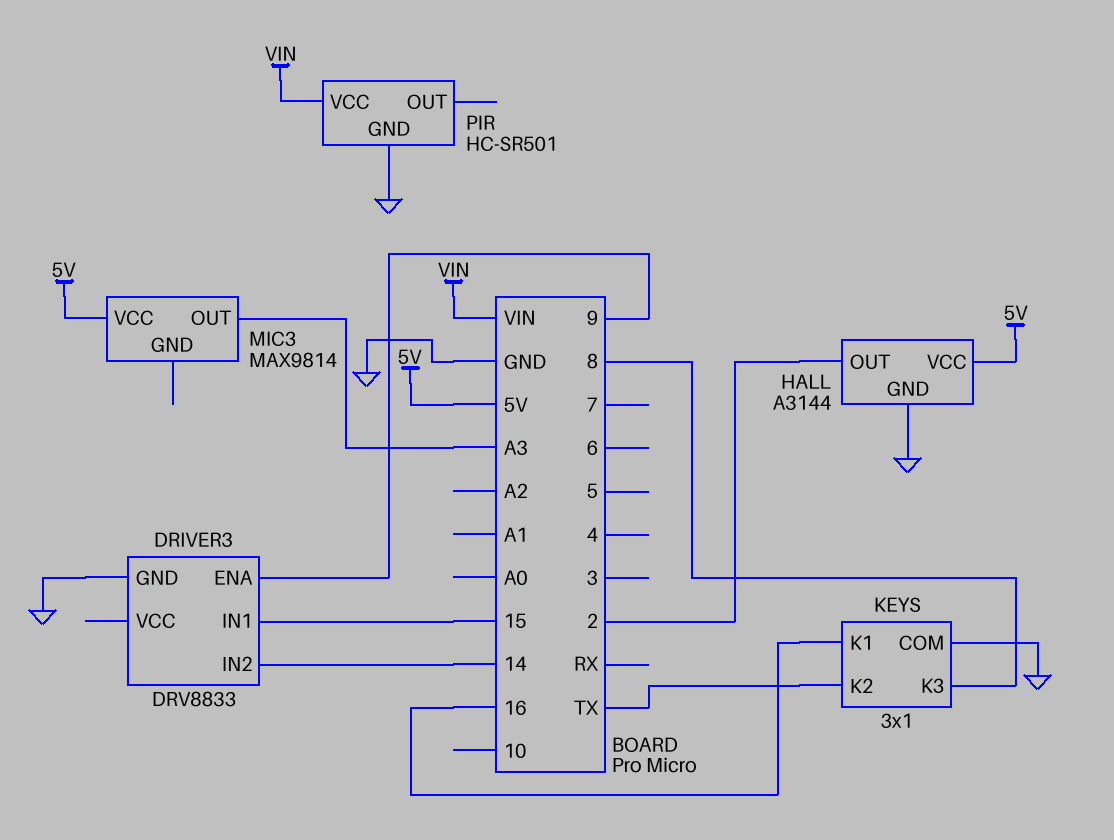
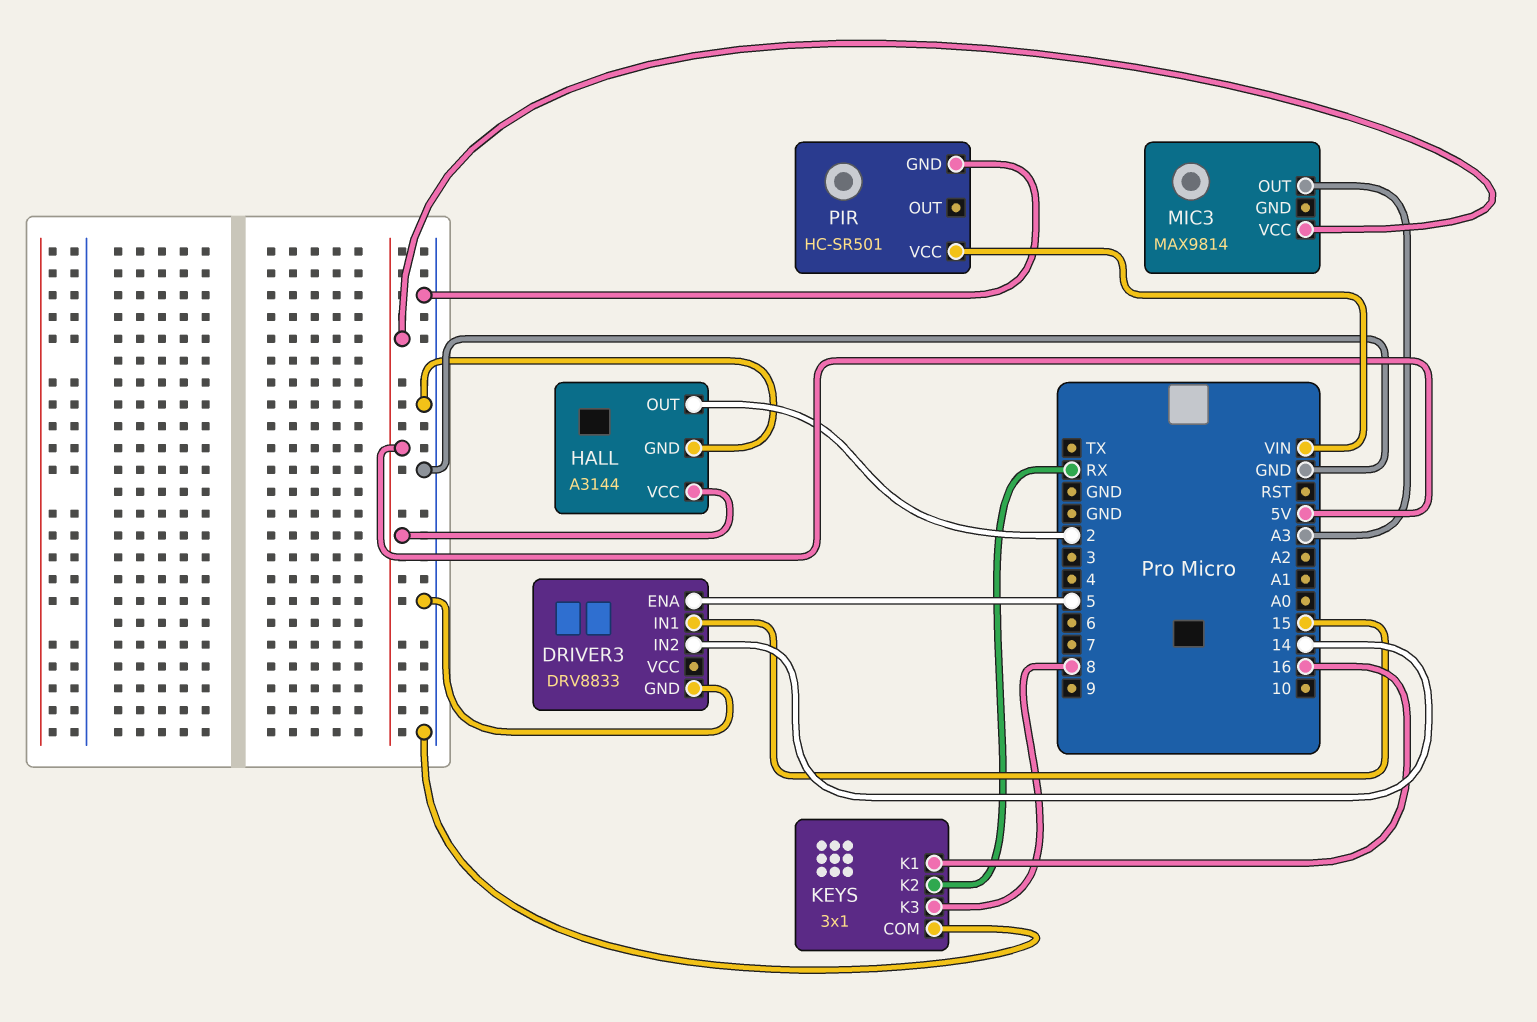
DRIVER3 pin ENA: 9 -> 5
KEYS pin K2: TX -> RX

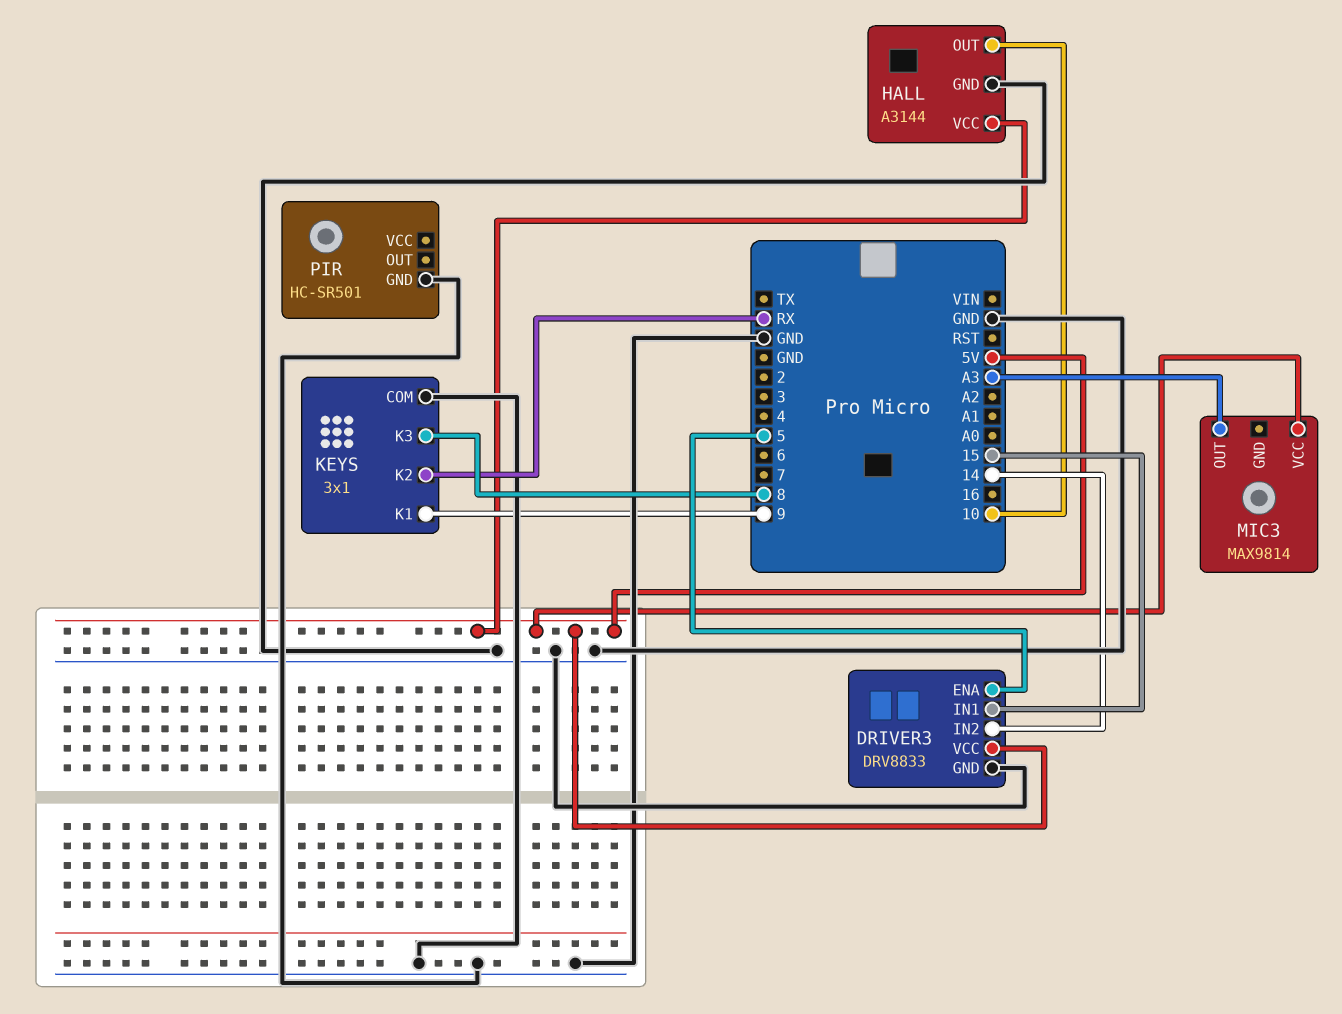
DRIVER3 pin VCC: none -> 5V
HALL pin OUT: 2 -> 10
KEYS pin K1: 16 -> 9
PIR pin VCC: VIN -> none

